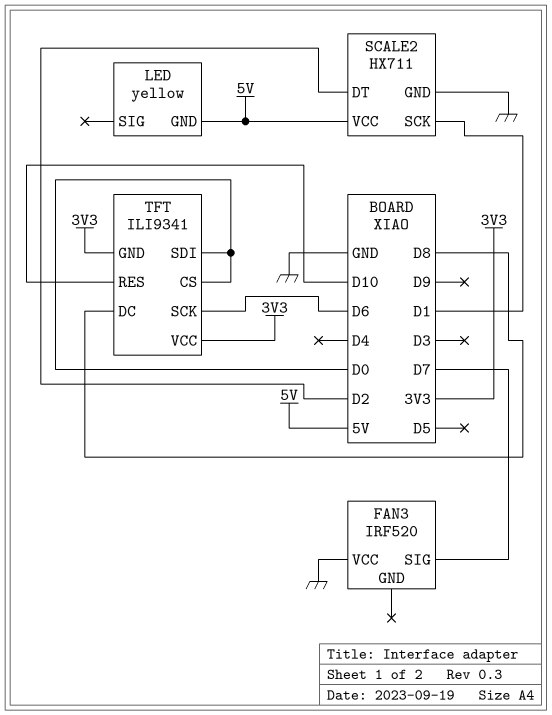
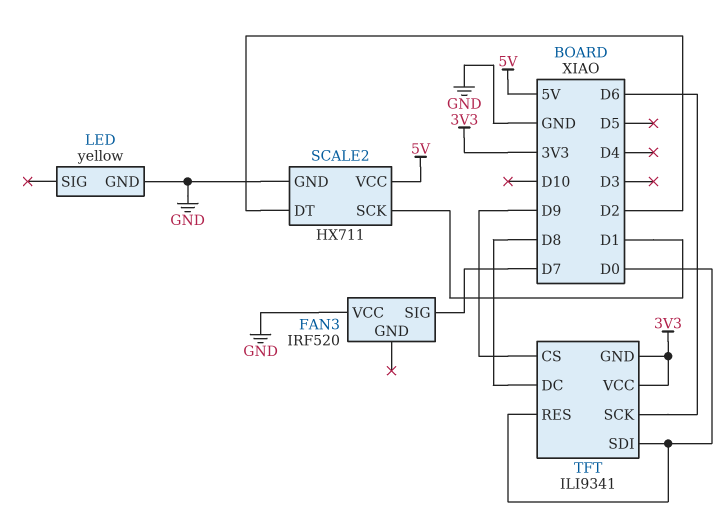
LED pin GND: 5V -> GND
TFT pin CS: D0 -> D9
TFT pin RES: D10 -> D0

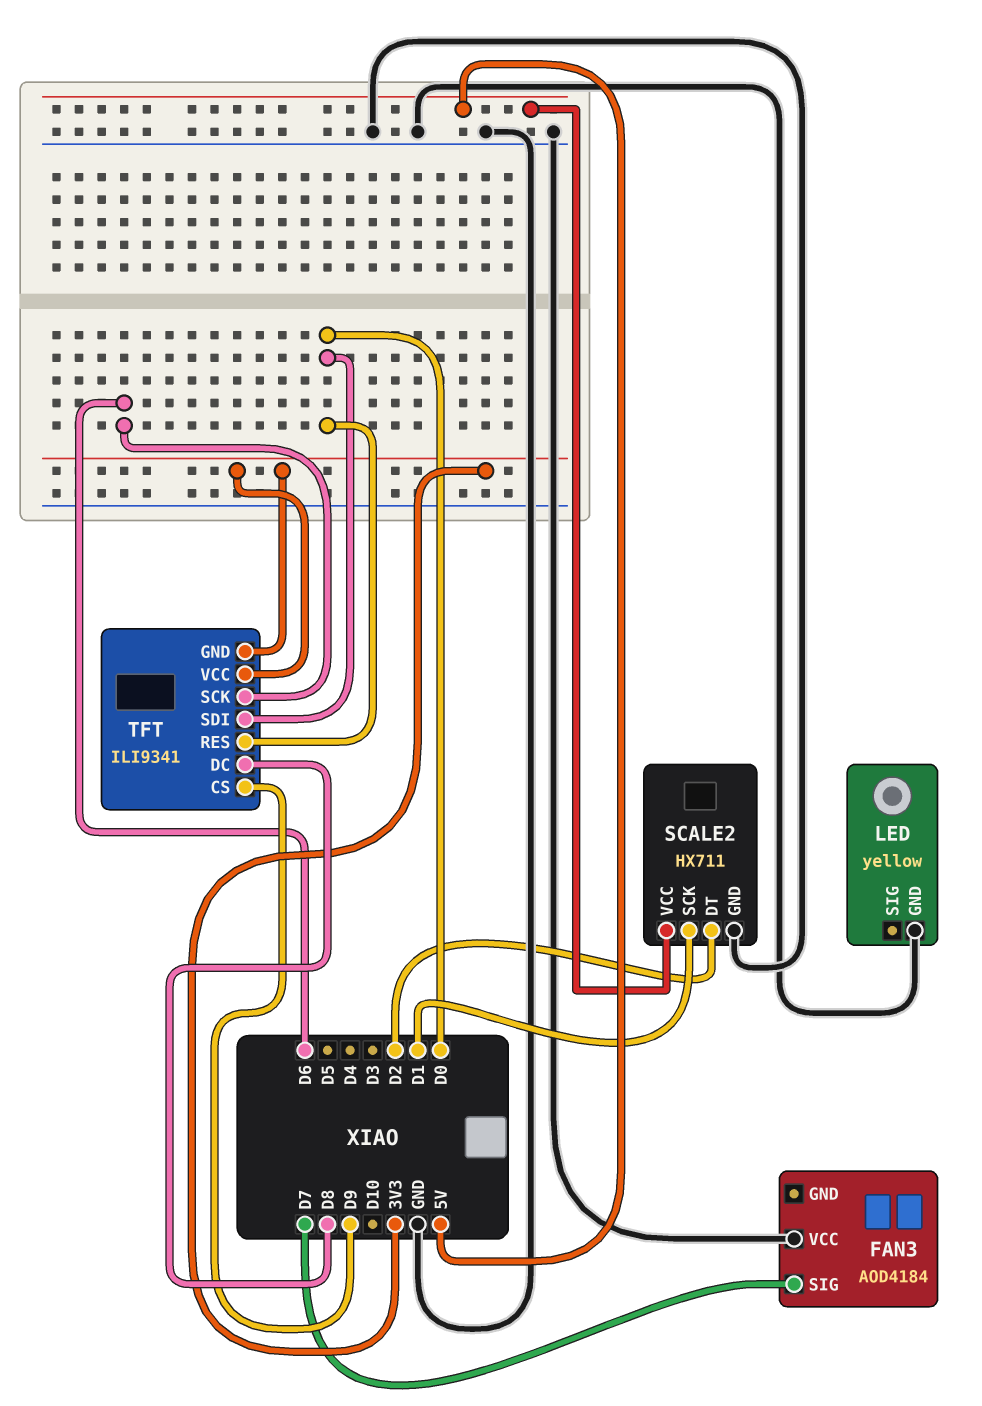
FAN3: IRF520 -> AOD4184

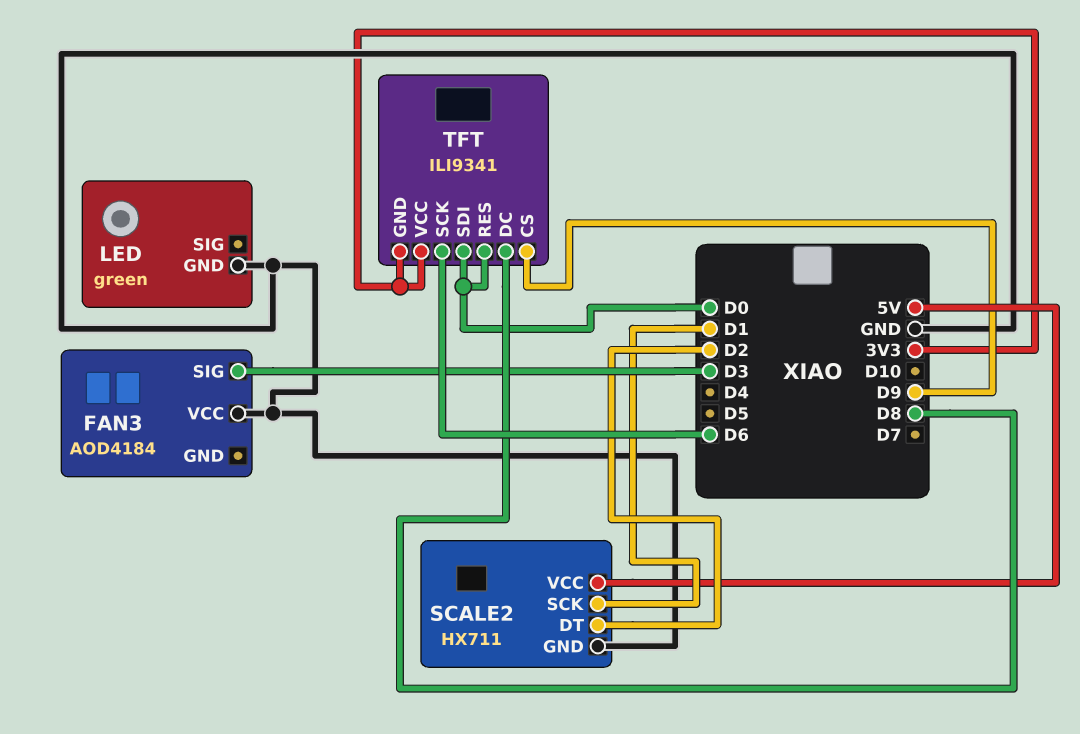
FAN3 pin SIG: D7 -> D3
LED: yellow -> green

